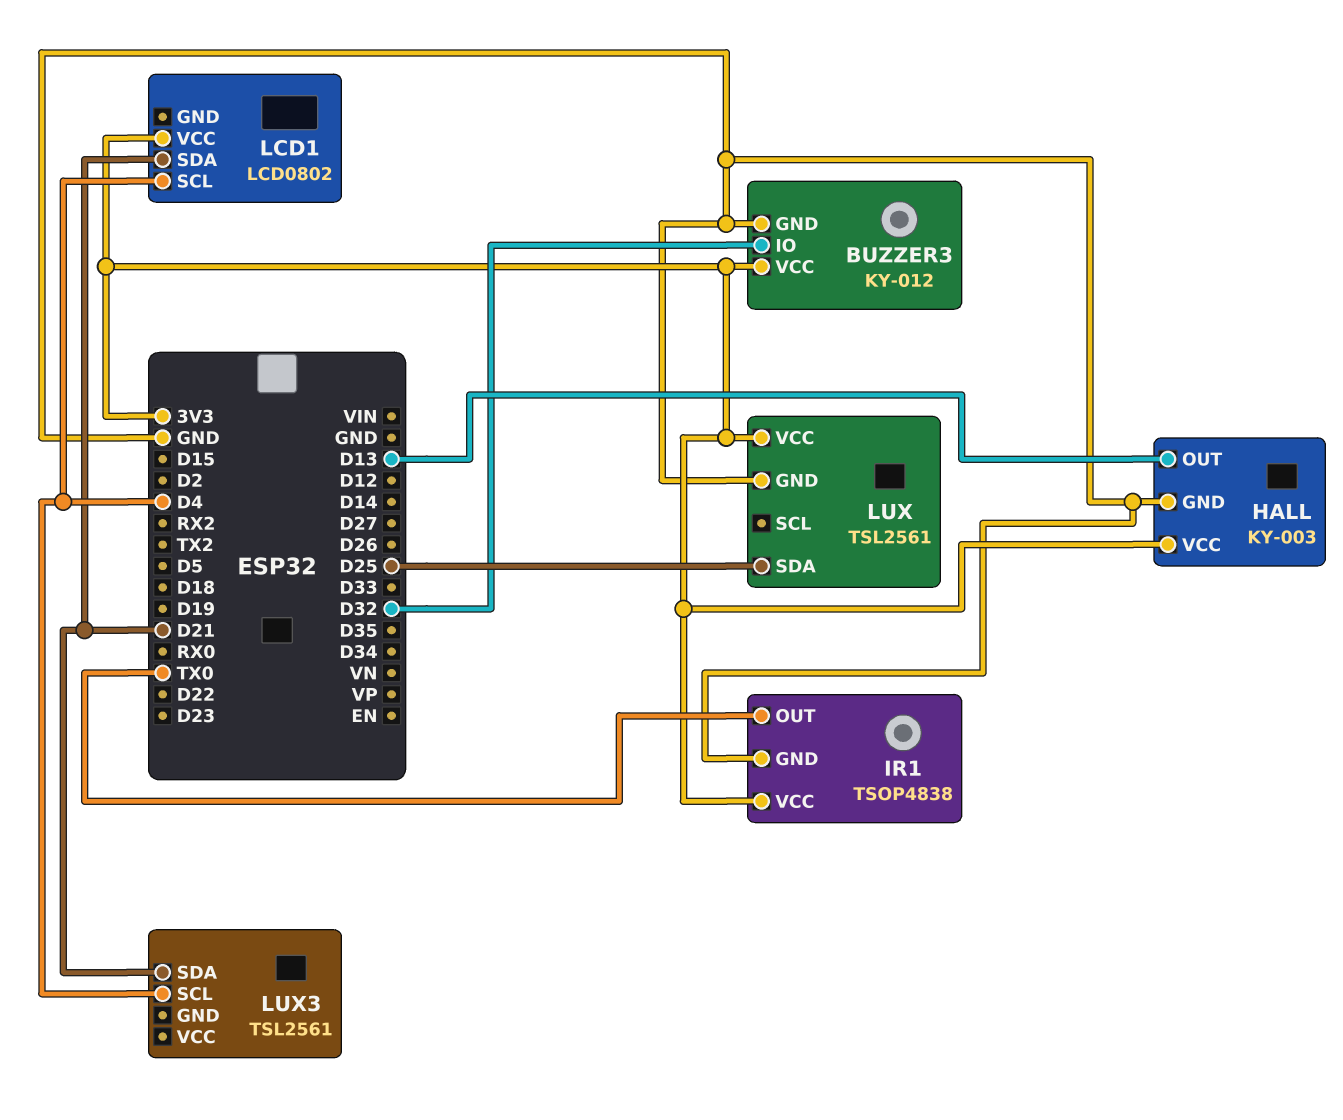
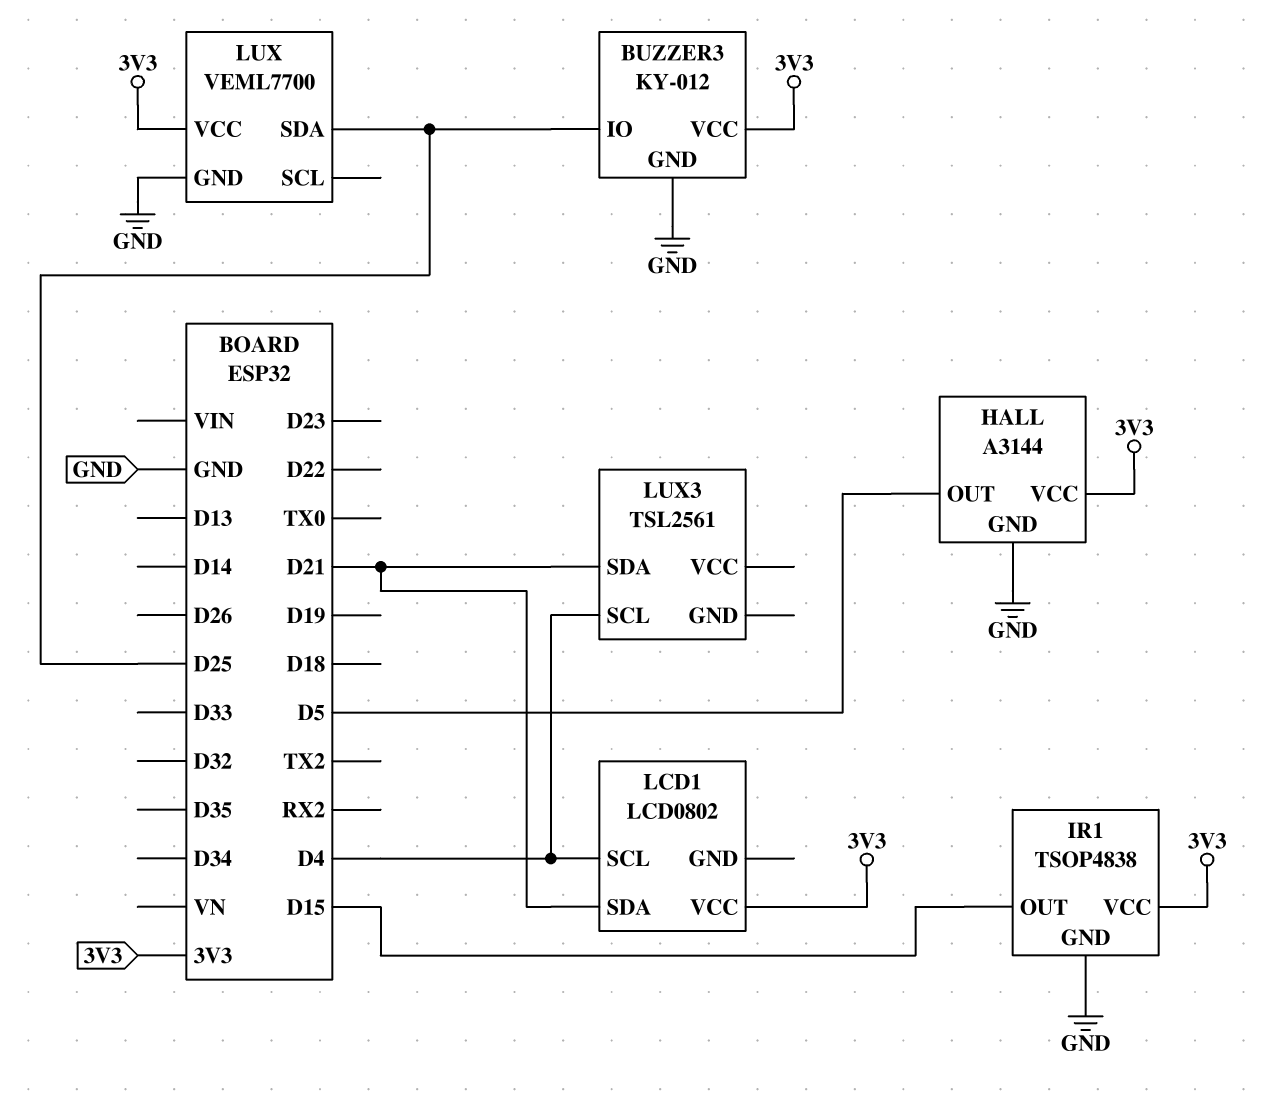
BUZZER3 pin IO: D32 -> D25
HALL: KY-003 -> A3144
HALL pin OUT: D13 -> D5
IR1 pin OUT: TX0 -> D15
LUX: TSL2561 -> VEML7700

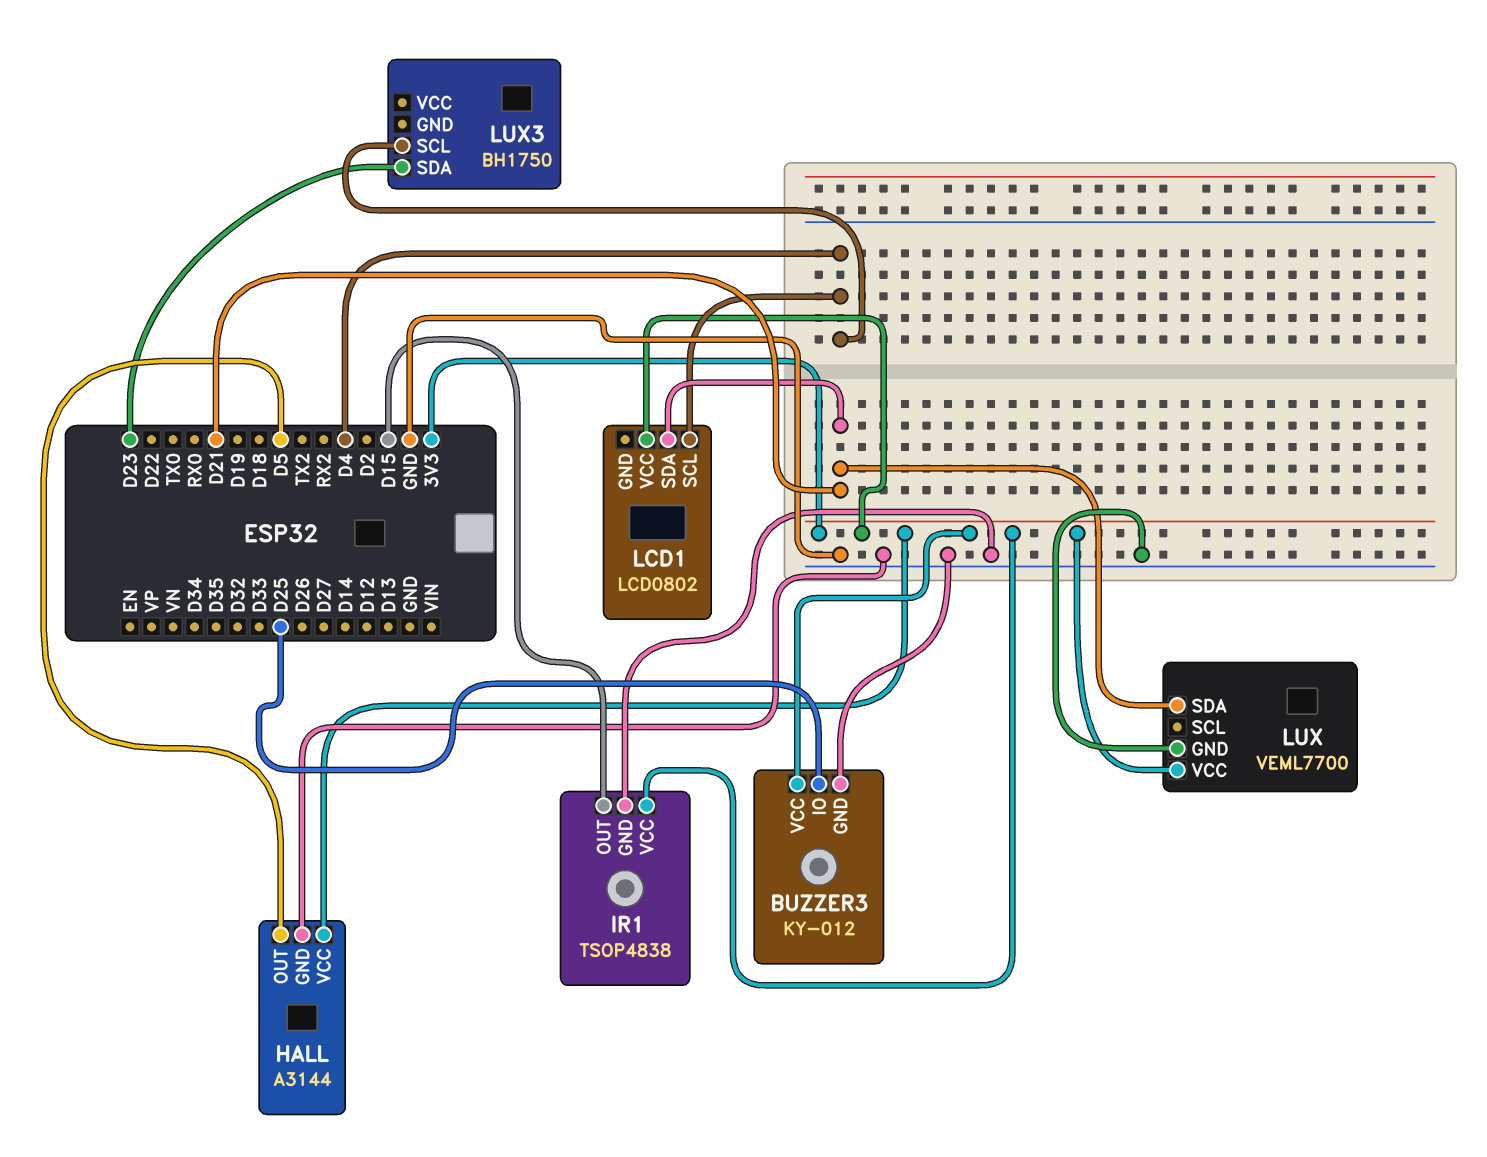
LUX pin SDA: D25 -> D21
LUX3: TSL2561 -> BH1750
LUX3 pin SDA: D21 -> D23

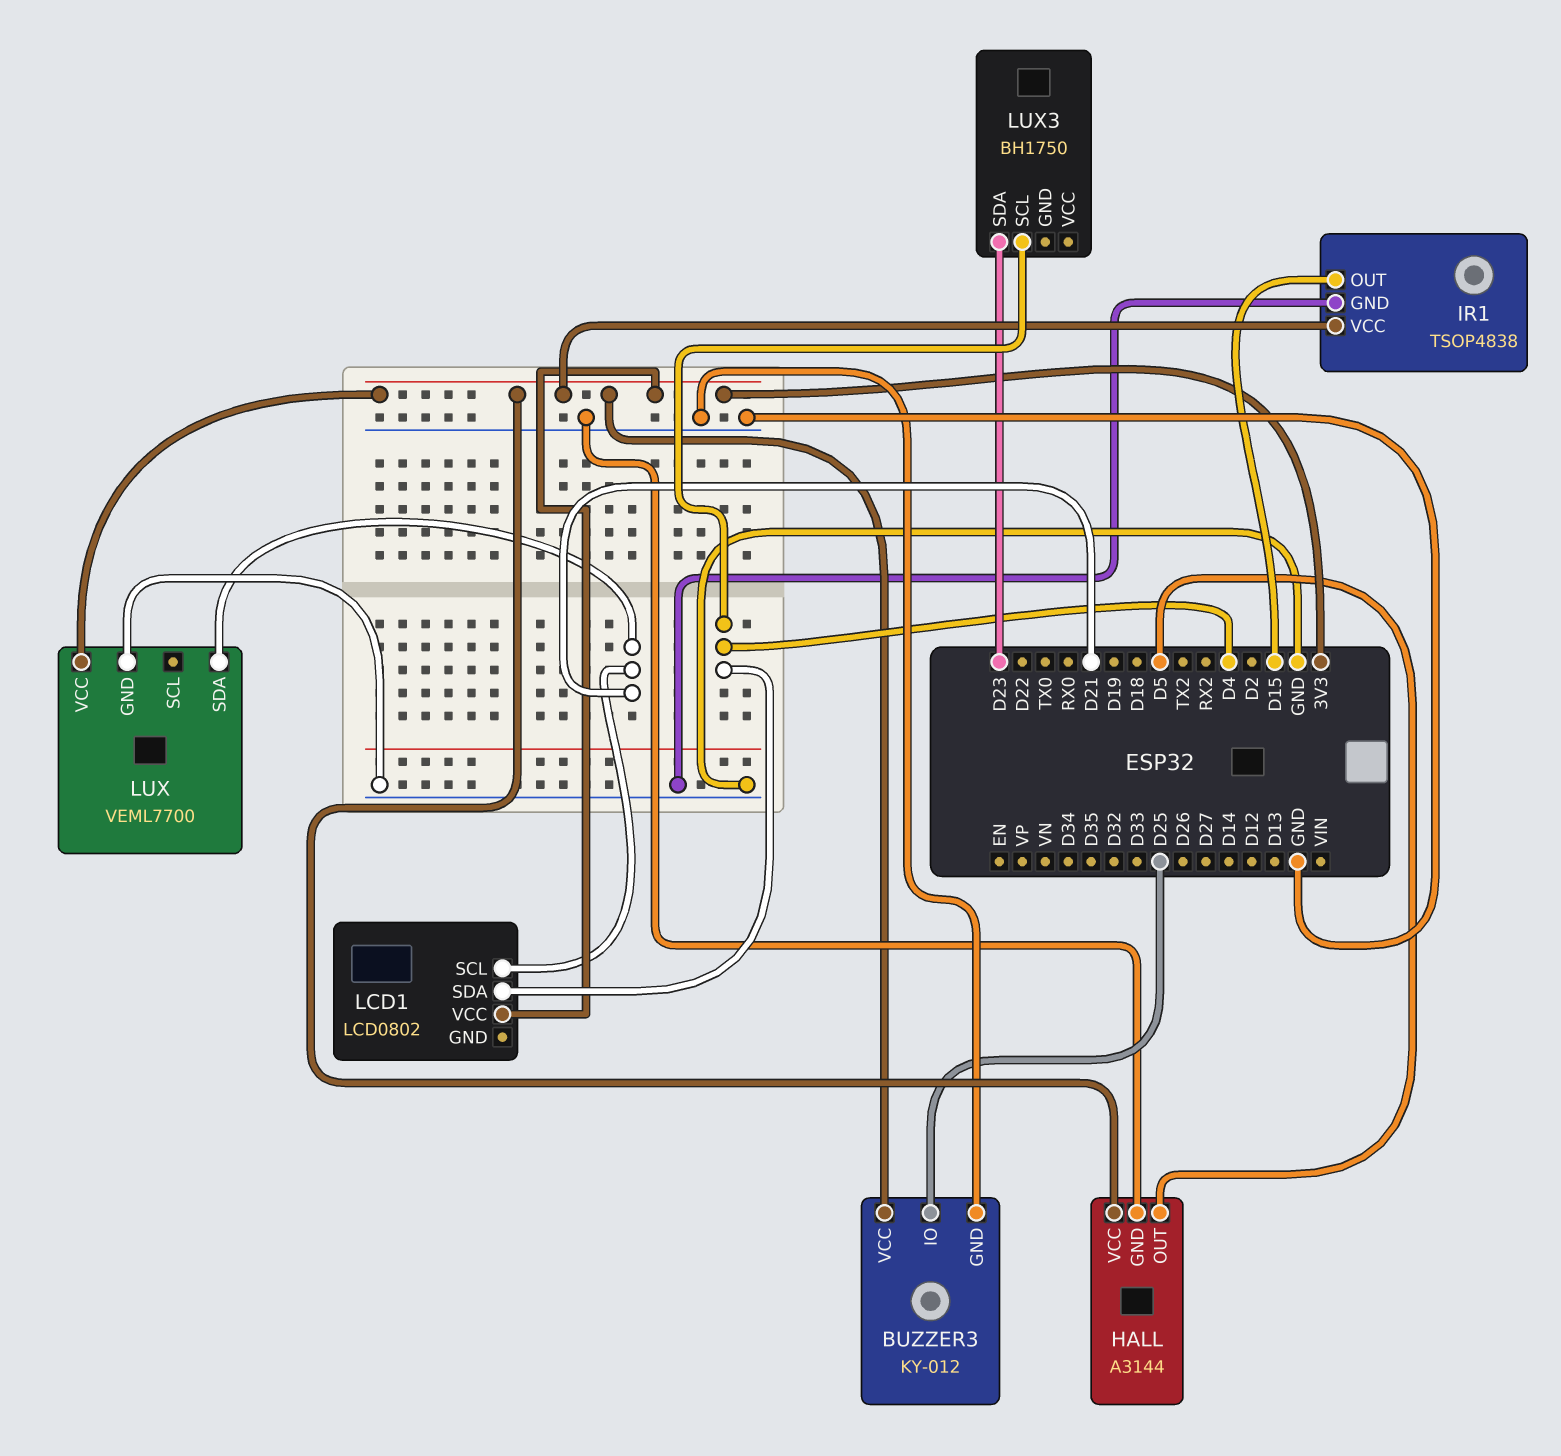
LCD1 pin SCL: D4 -> D21
LCD1 pin SDA: D21 -> D4

